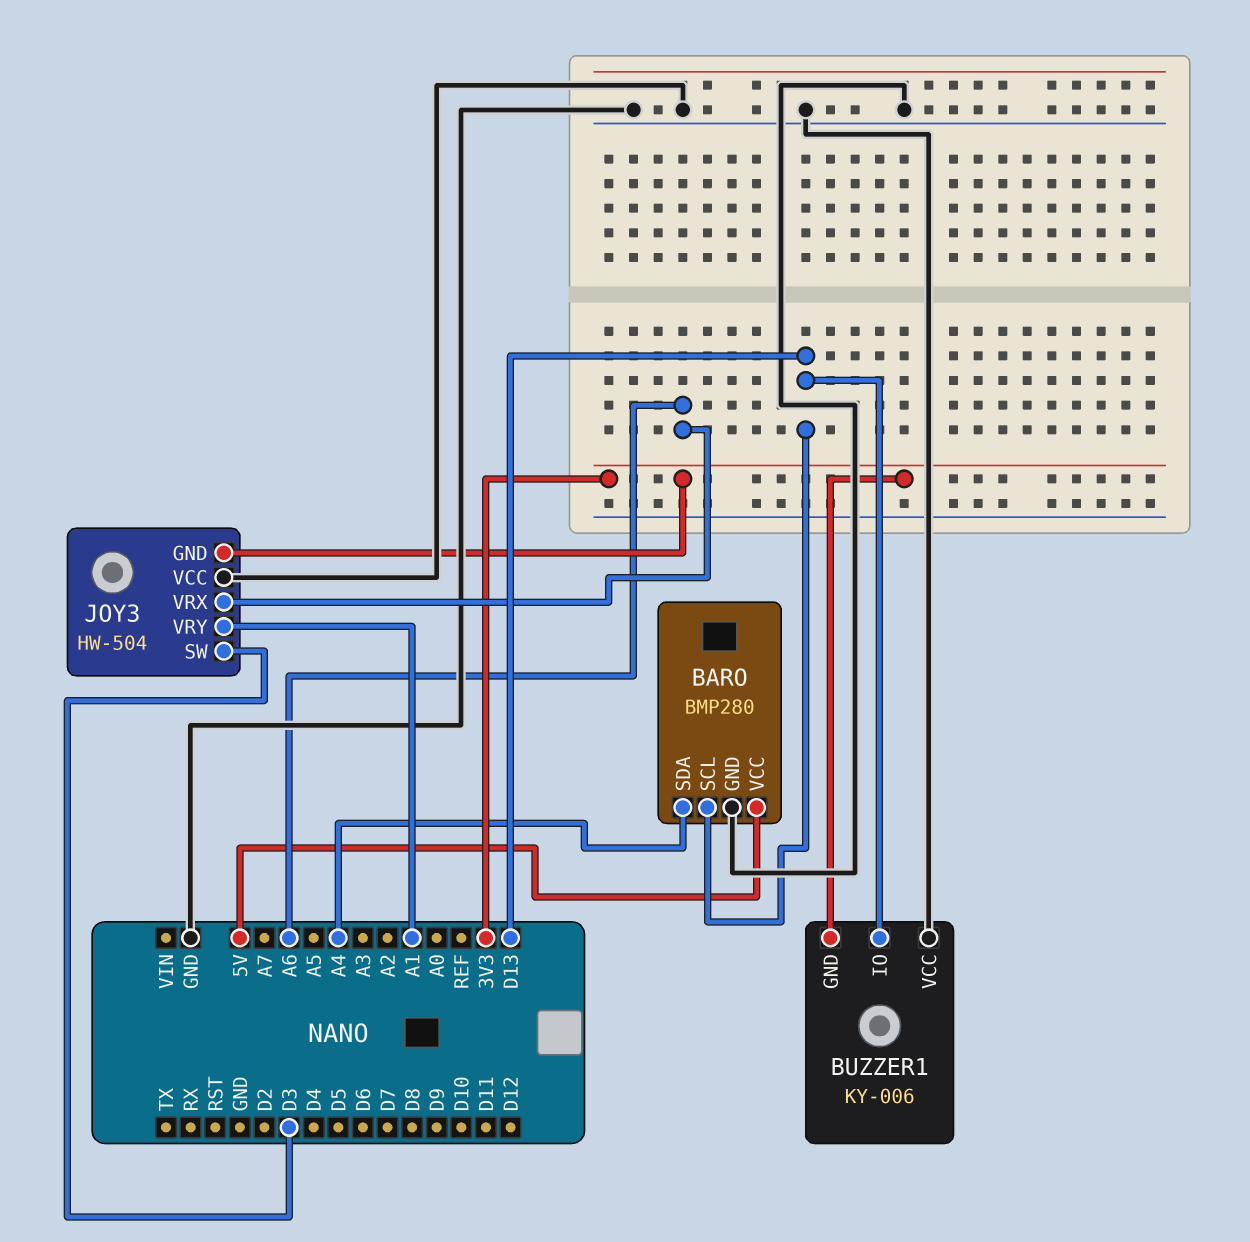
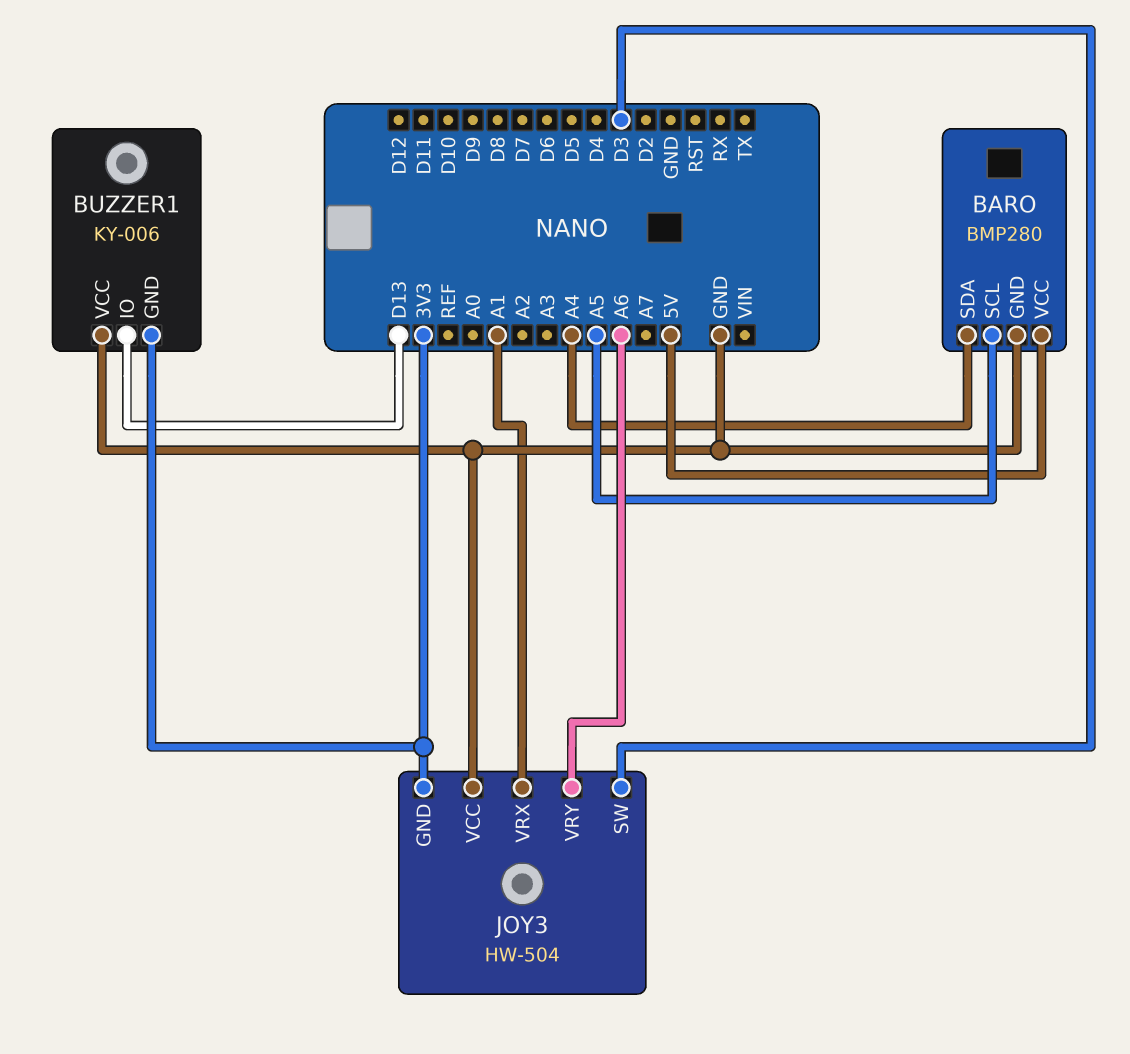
BARO pin SCL: D13 -> A5
JOY3 pin VRX: A6 -> A1
JOY3 pin VRY: A1 -> A6

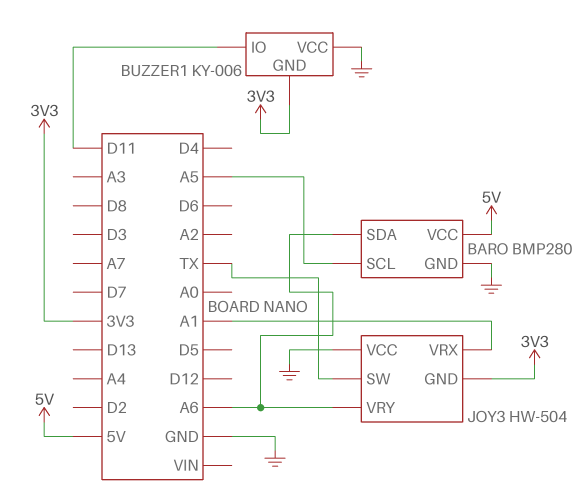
BARO pin SDA: A4 -> A6
BUZZER1 pin IO: D13 -> D11
JOY3 pin SW: D3 -> TX

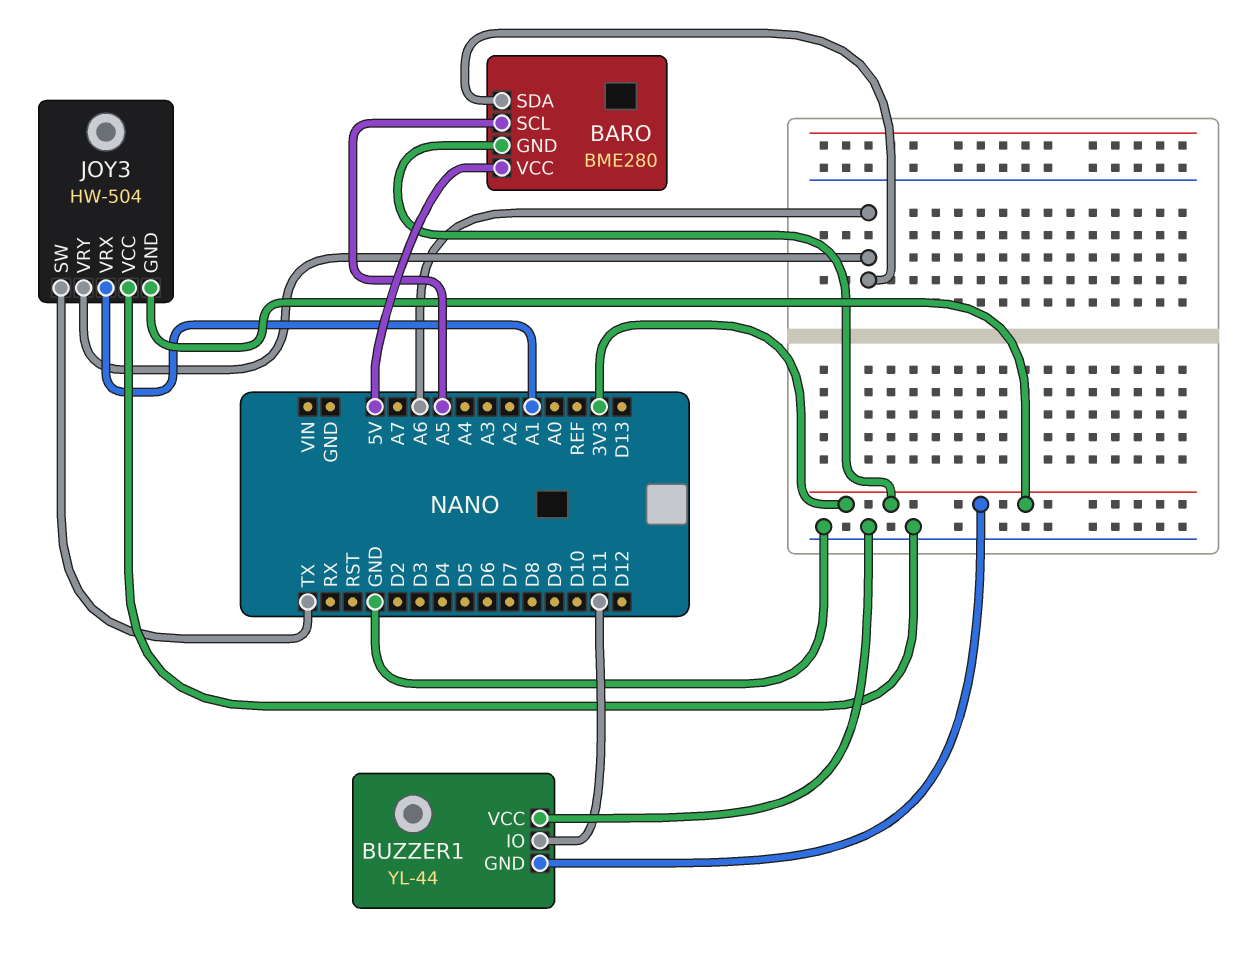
BARO: BMP280 -> BME280
BARO pin GND: GND -> 3V3
BUZZER1: KY-006 -> YL-44

